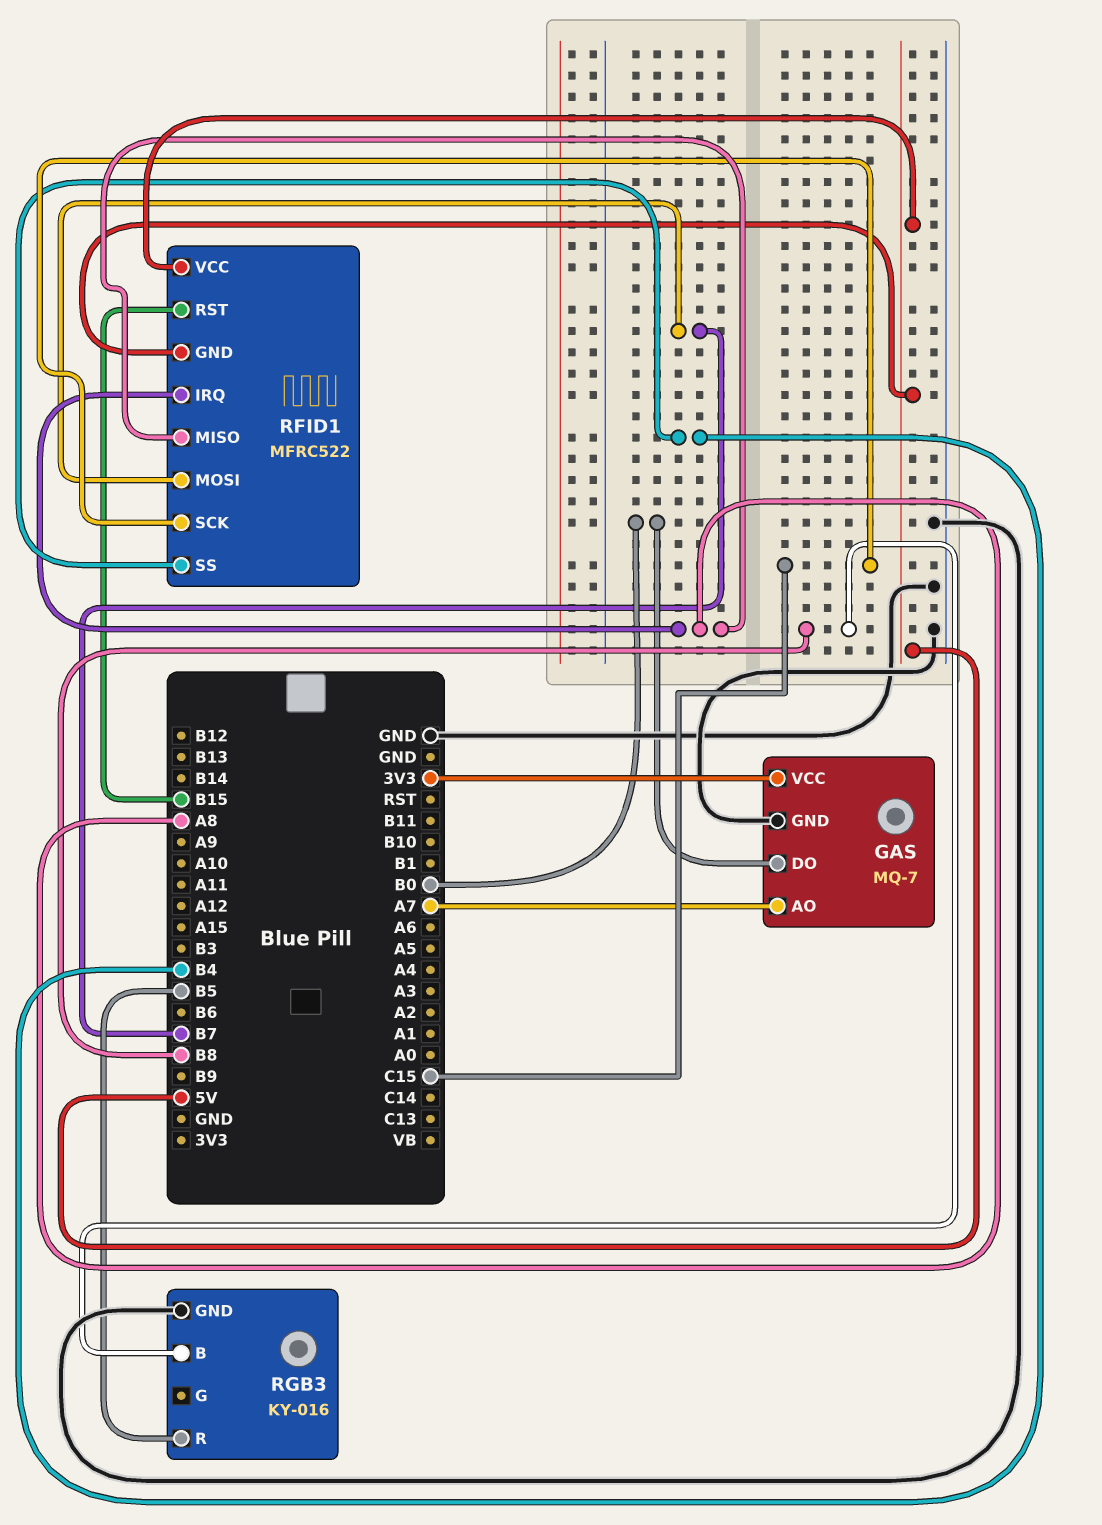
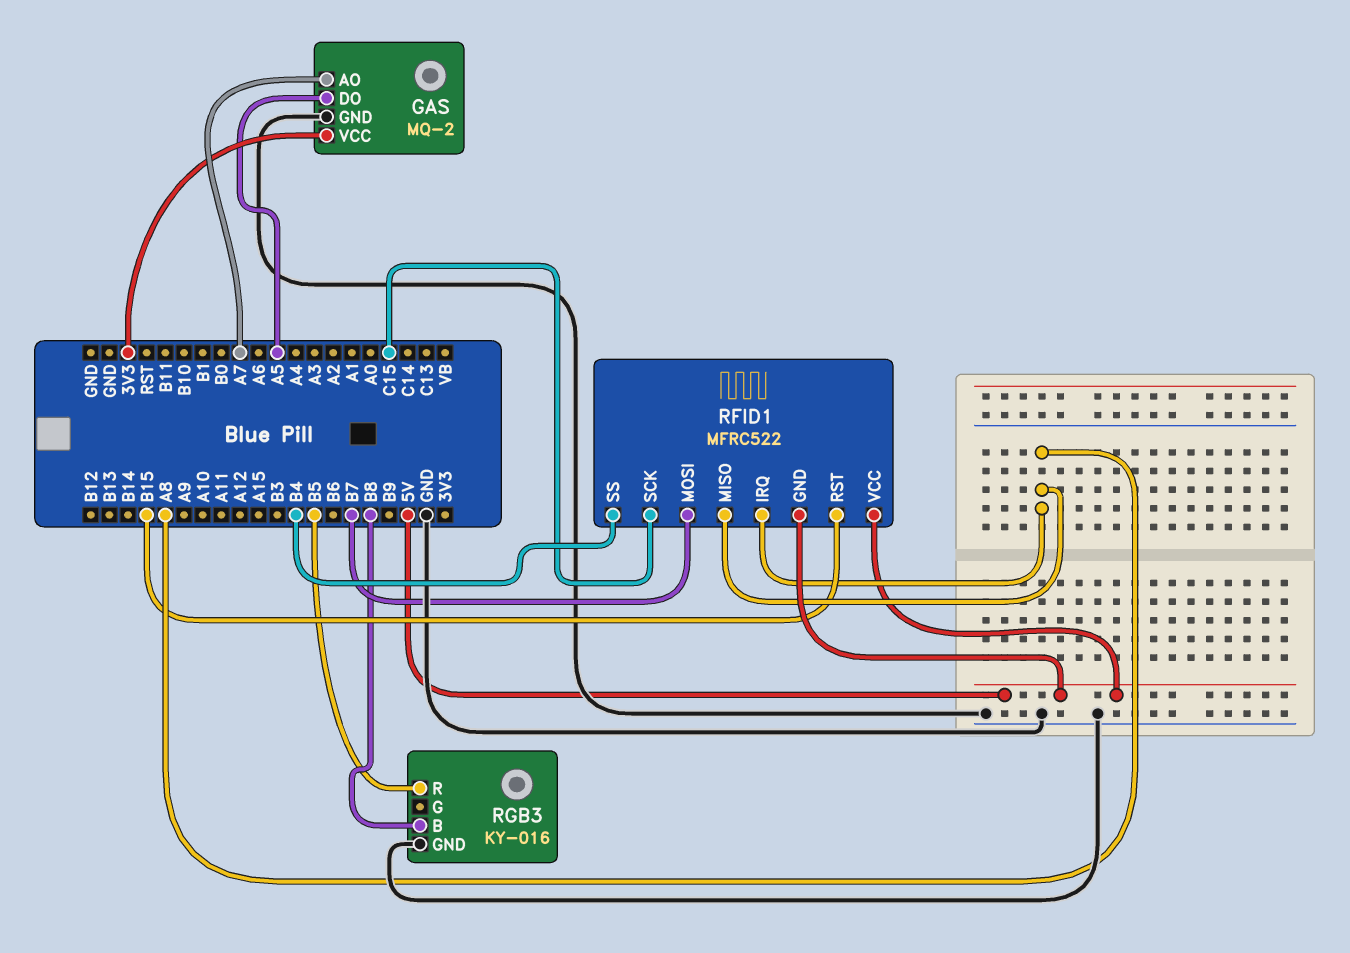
GAS: MQ-7 -> MQ-2
GAS pin DO: B0 -> A5

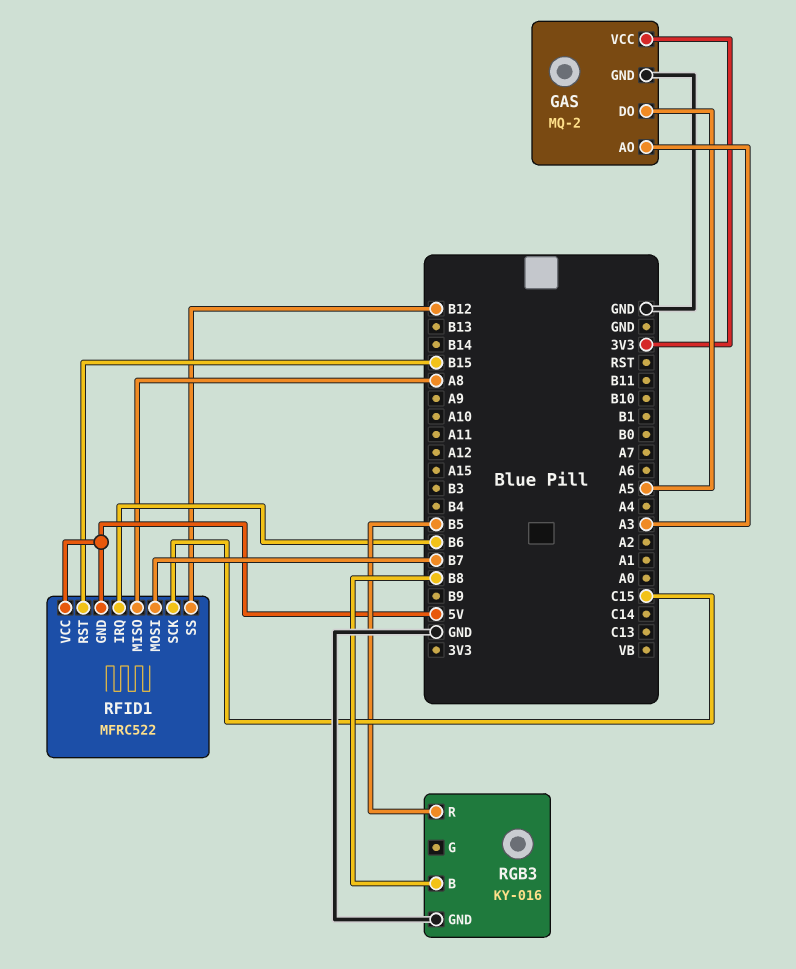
GAS pin AO: A7 -> A3
RFID1 pin IRQ: A8 -> B6
RFID1 pin SS: B4 -> B12

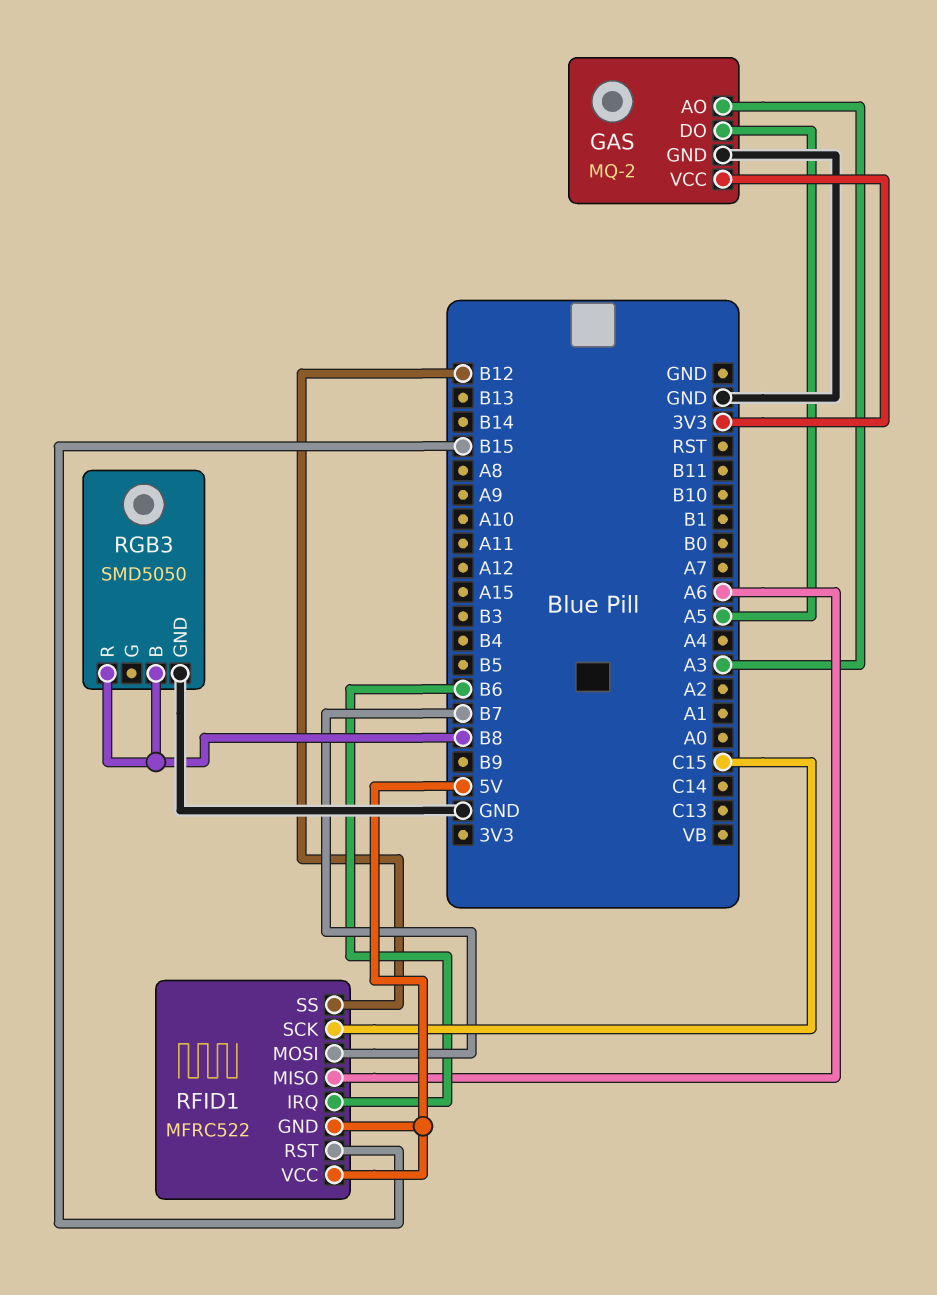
RFID1 pin MISO: A8 -> A6
RGB3: KY-016 -> SMD5050
RGB3 pin R: B5 -> B8

